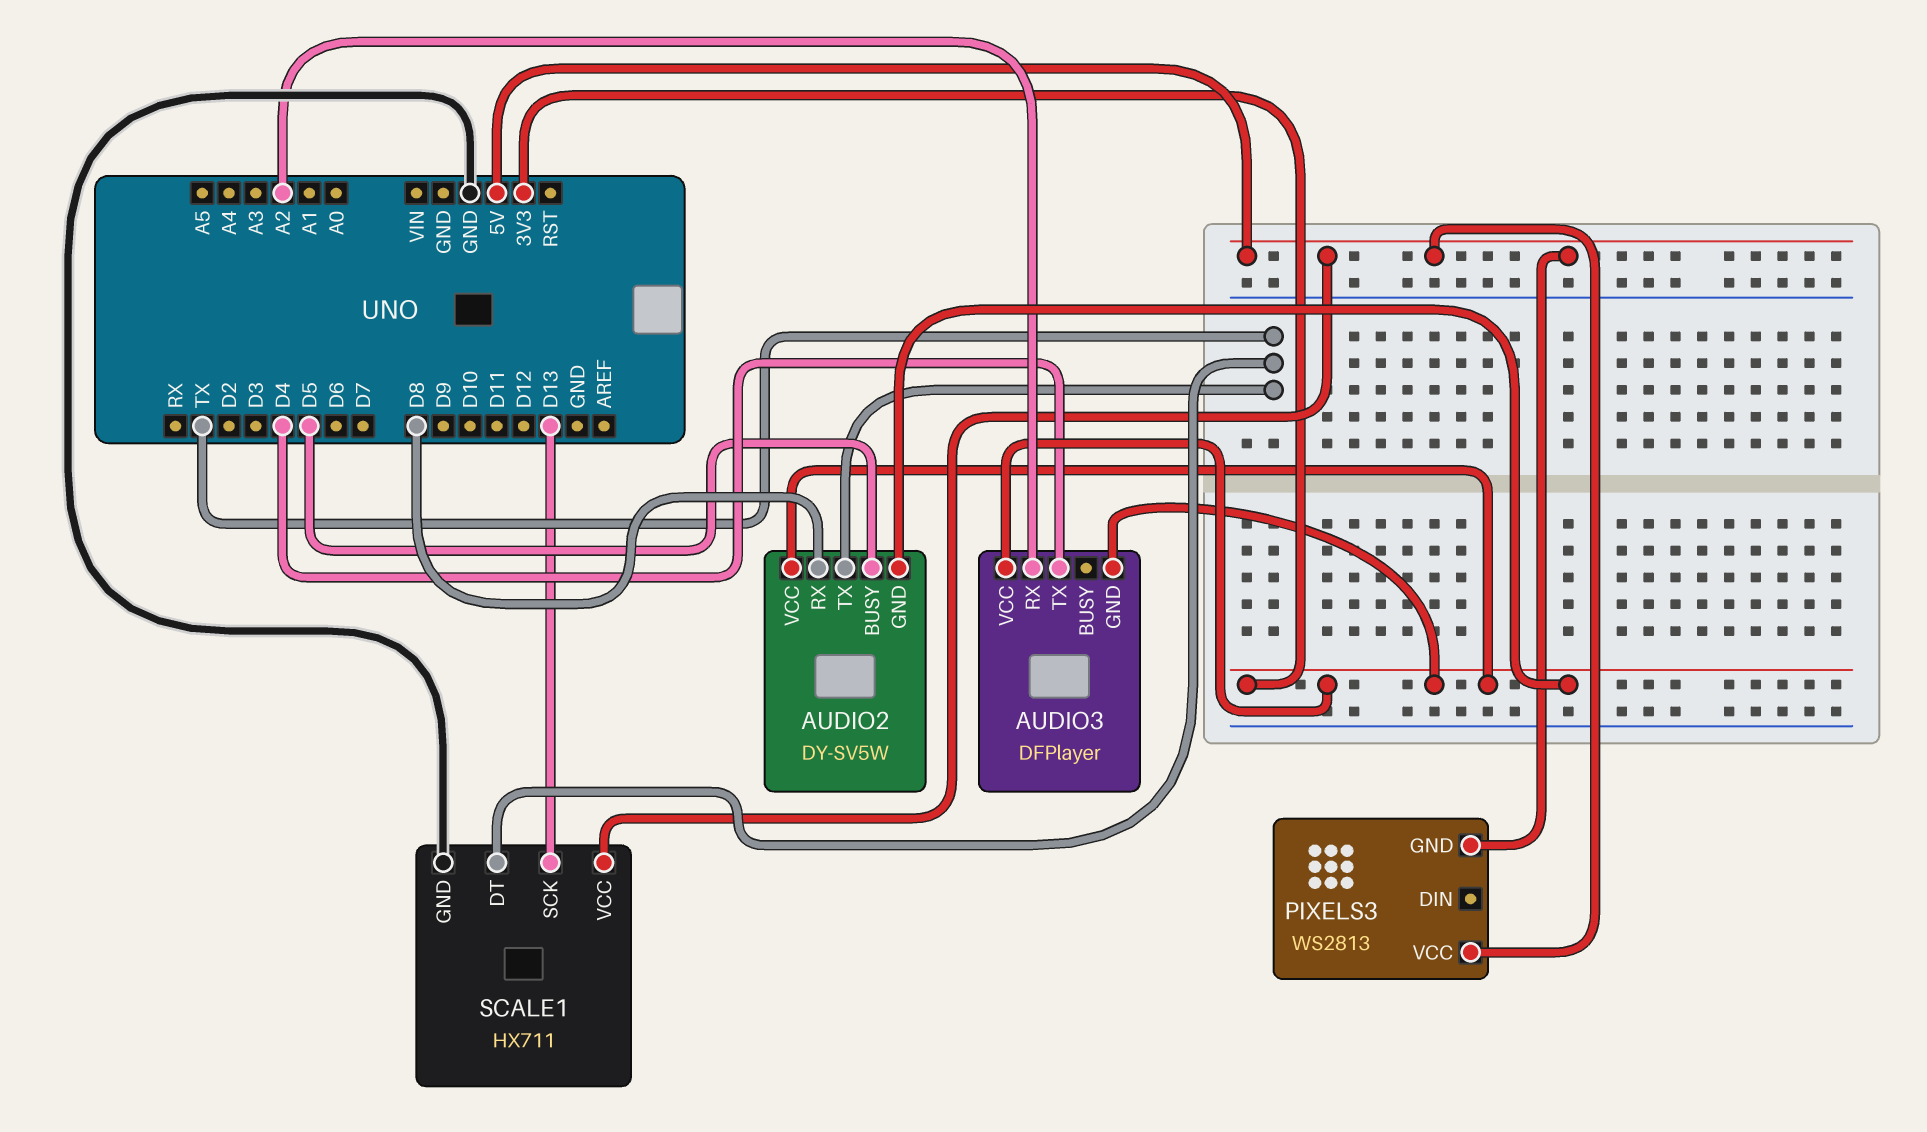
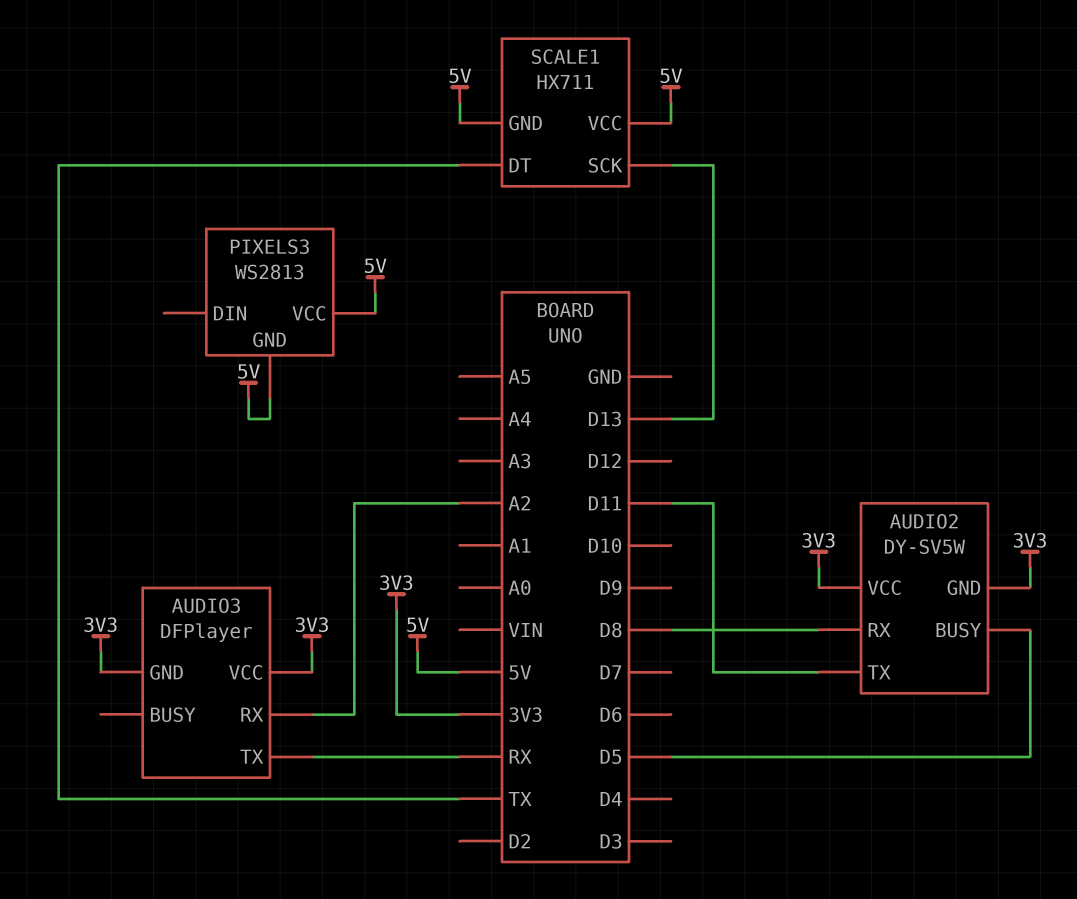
AUDIO2 pin TX: TX -> D11
AUDIO3 pin TX: D4 -> RX
SCALE1 pin GND: GND -> 5V

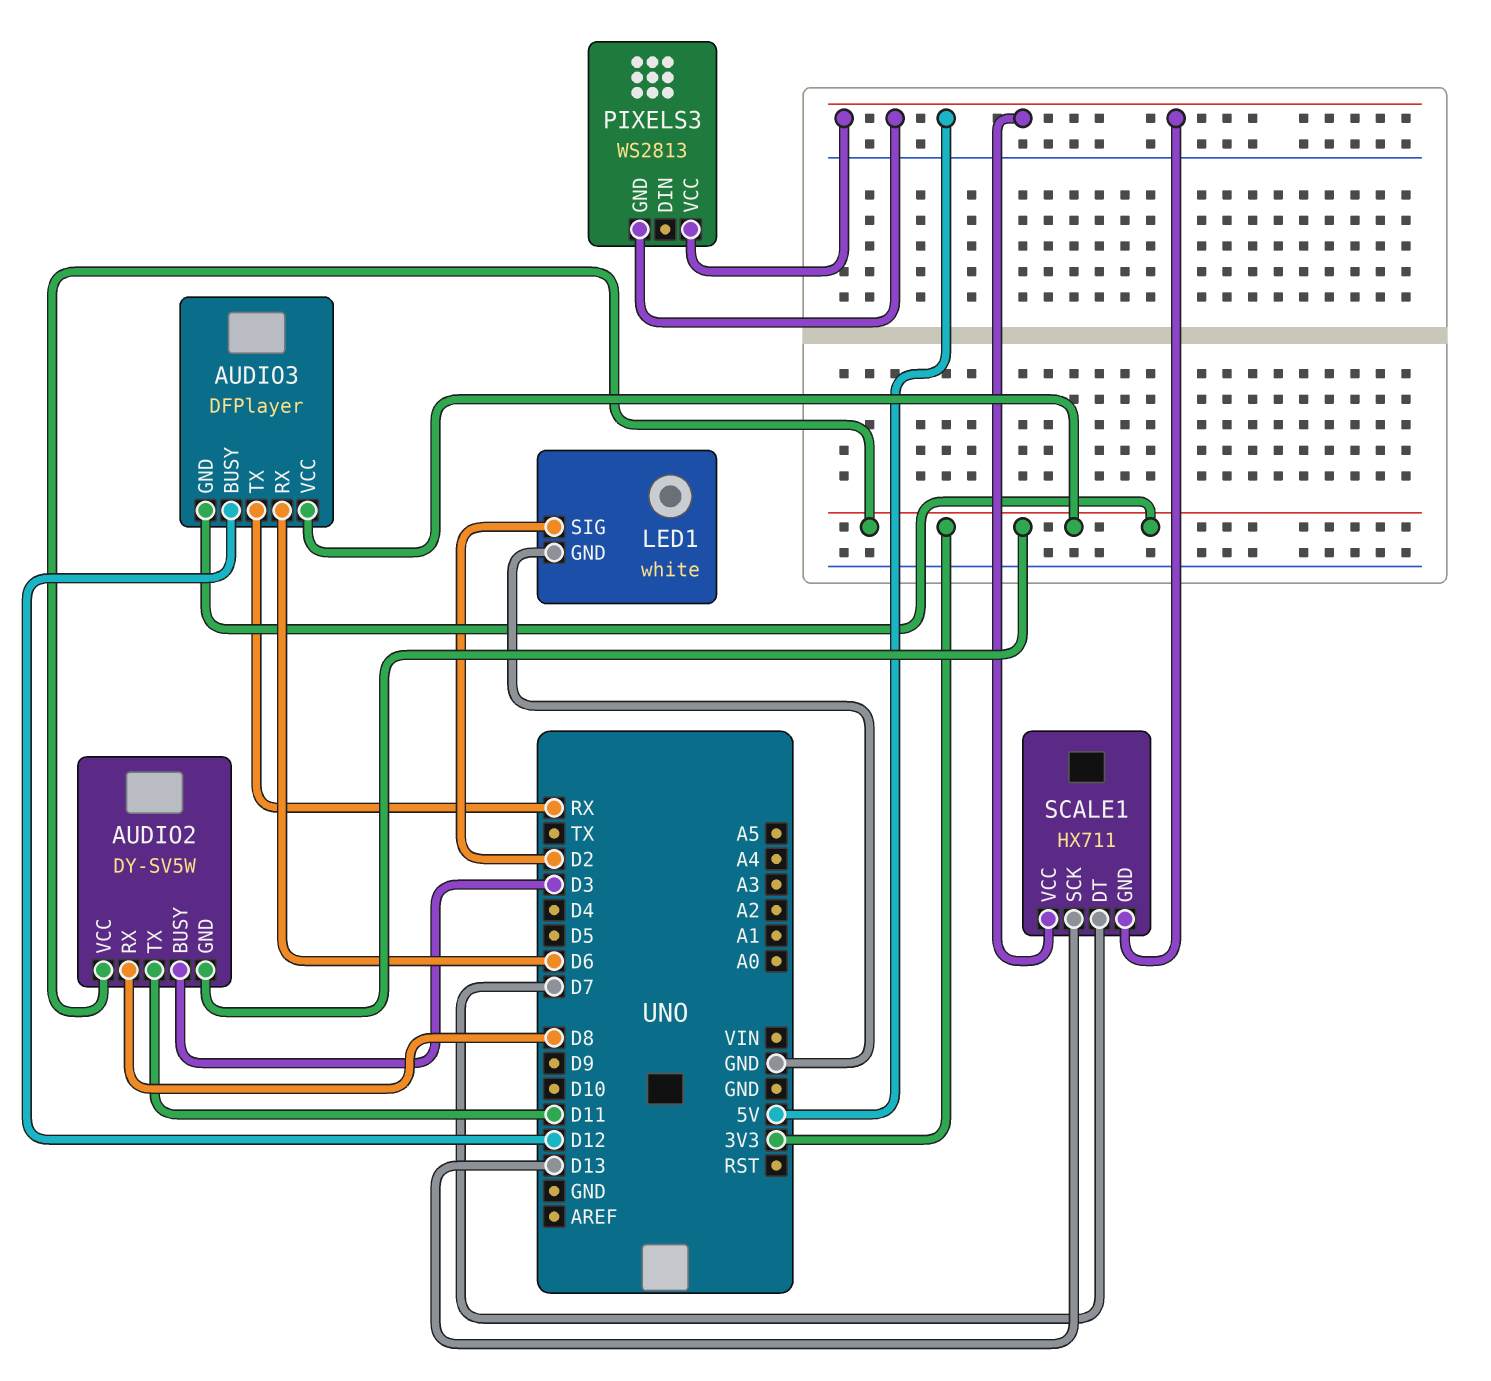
AUDIO2 pin BUSY: D5 -> D3
AUDIO3 pin BUSY: none -> D12
AUDIO3 pin RX: A2 -> D6
LED1: none -> white
LED1 pin GND: none -> GND
LED1 pin SIG: none -> D2
SCALE1 pin DT: TX -> D7

